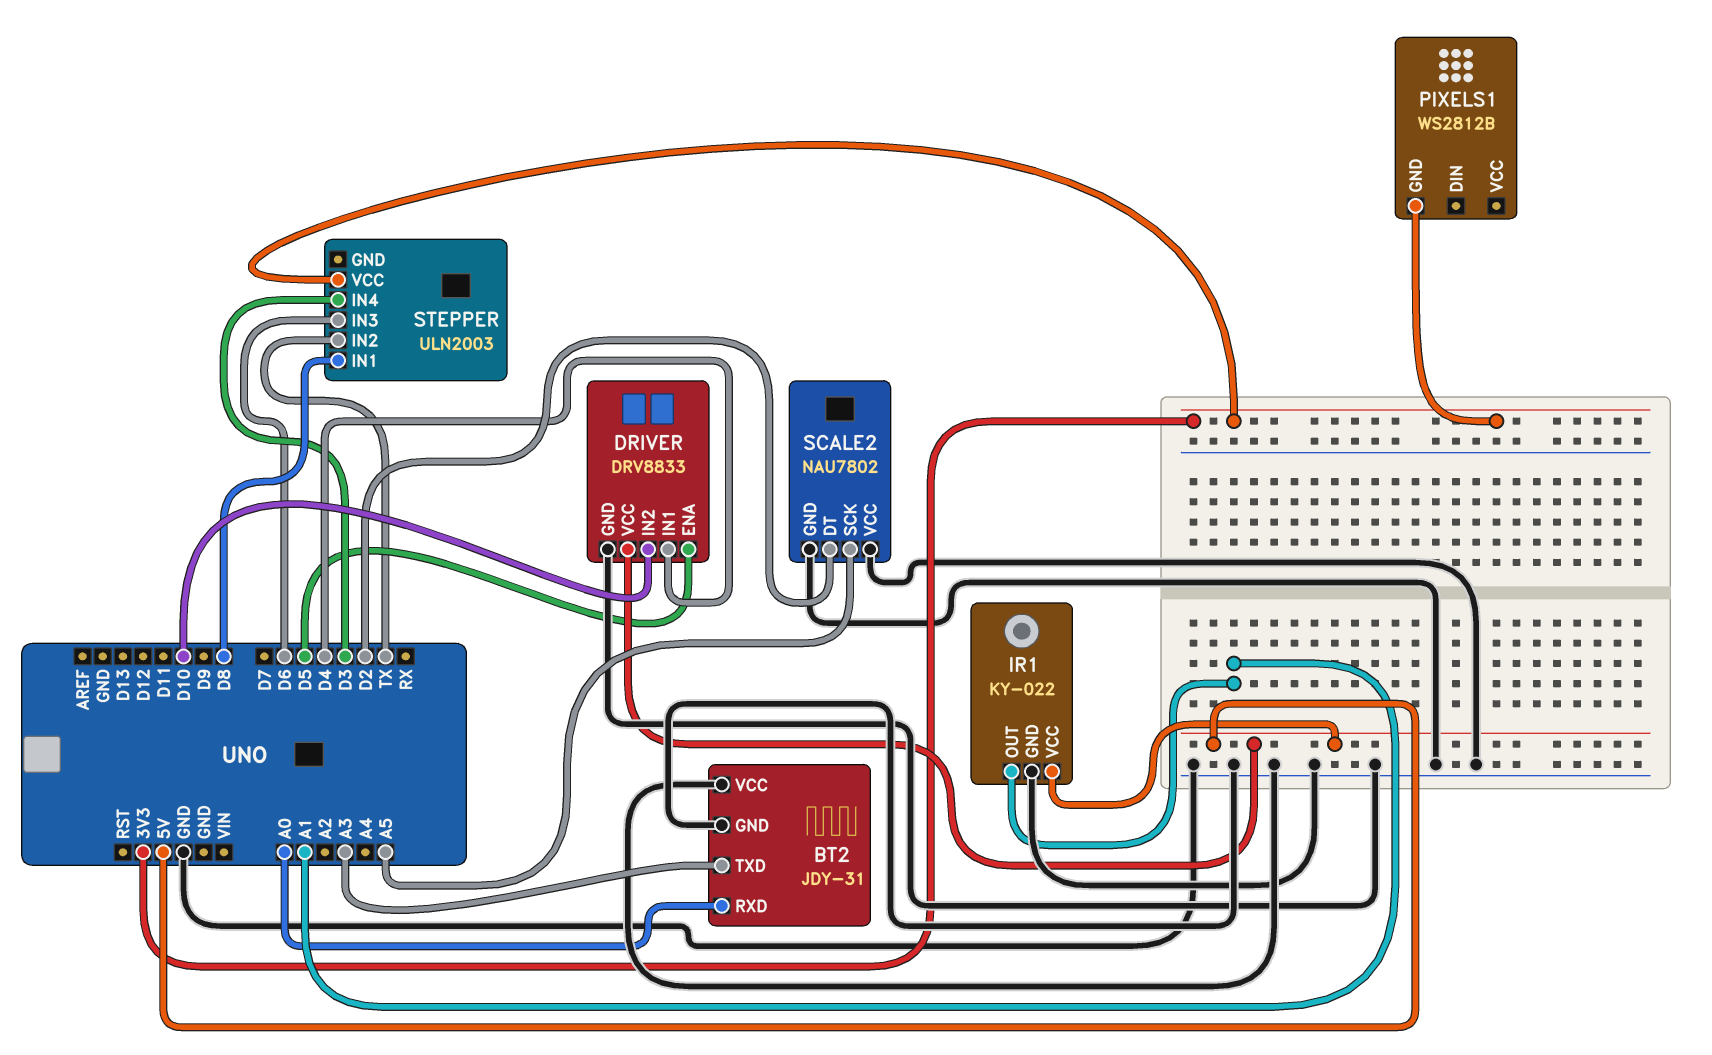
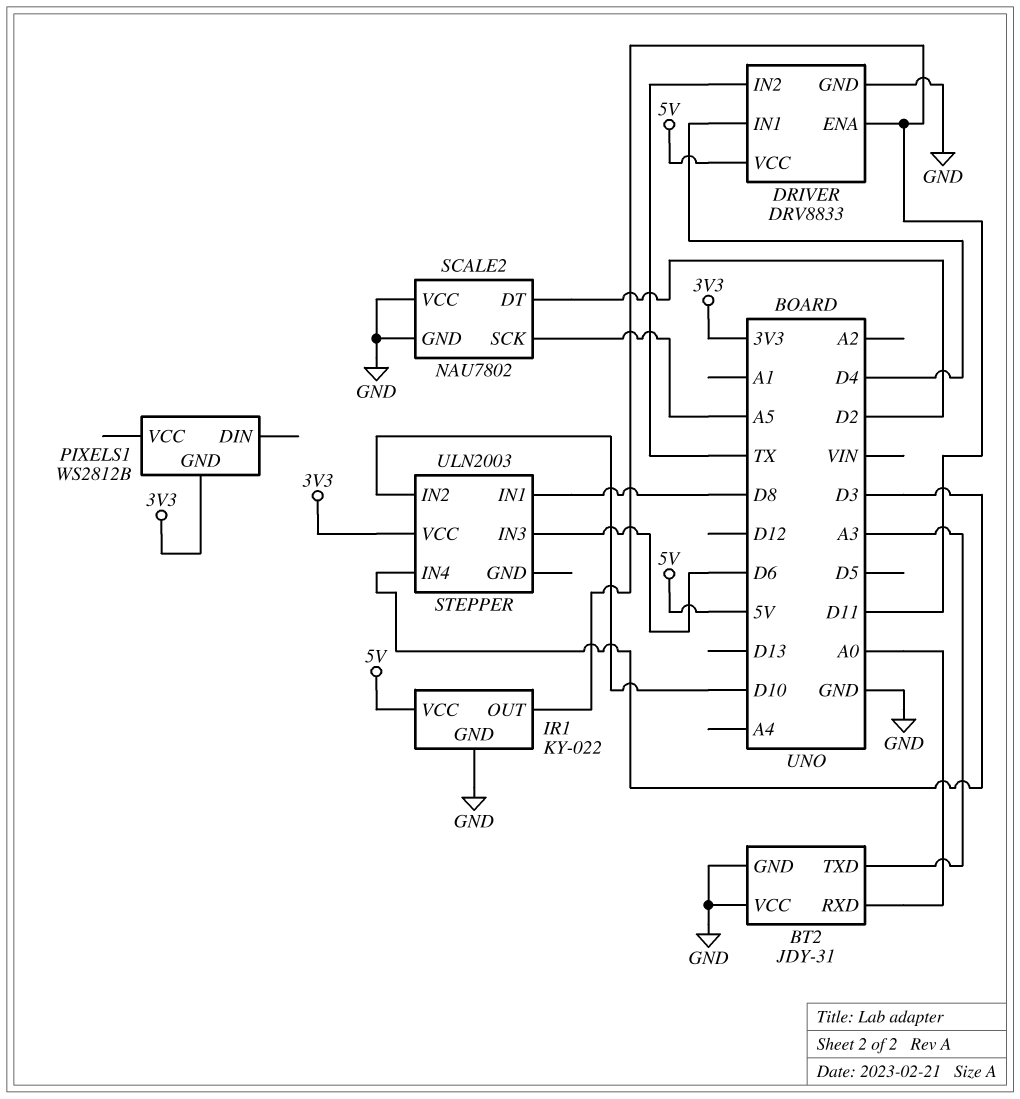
DRIVER pin ENA: D5 -> D11
DRIVER pin IN2: D10 -> TX
IR1 pin OUT: A1 -> D11
STEPPER pin IN2: TX -> D10

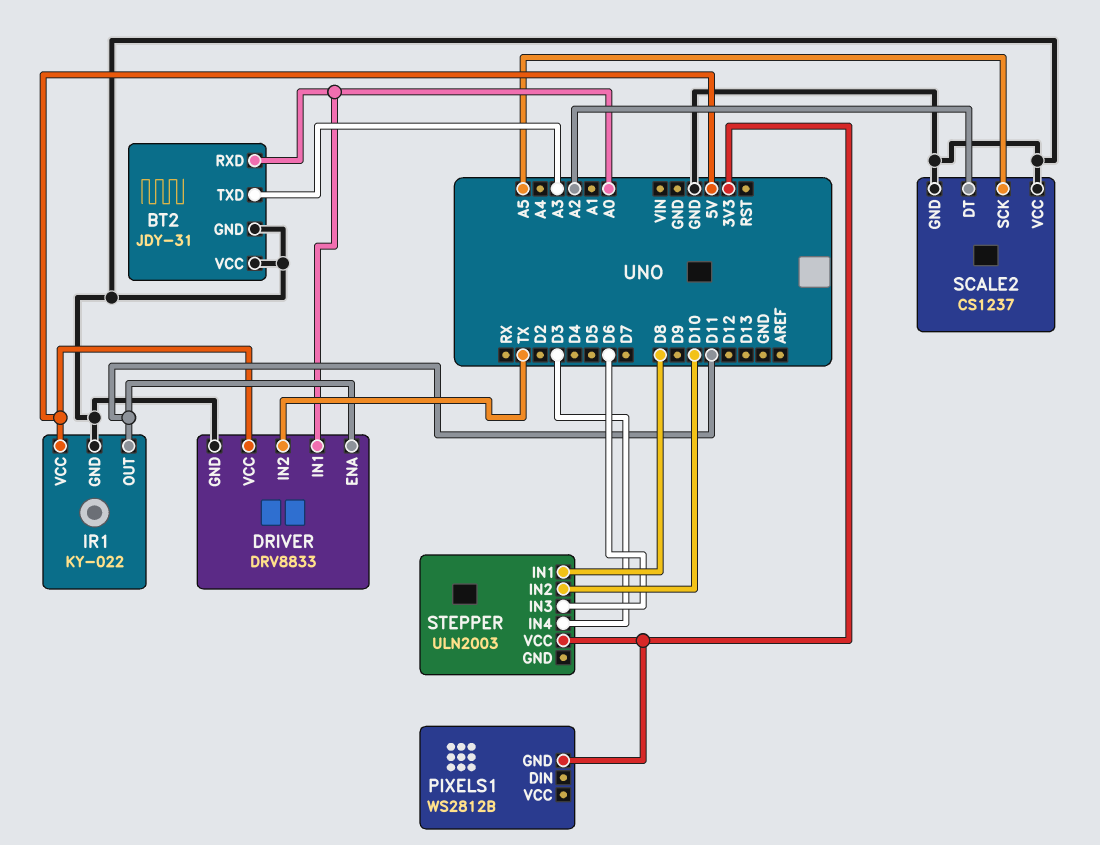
DRIVER pin IN1: D4 -> A0
SCALE2: NAU7802 -> CS1237
SCALE2 pin DT: D2 -> A2

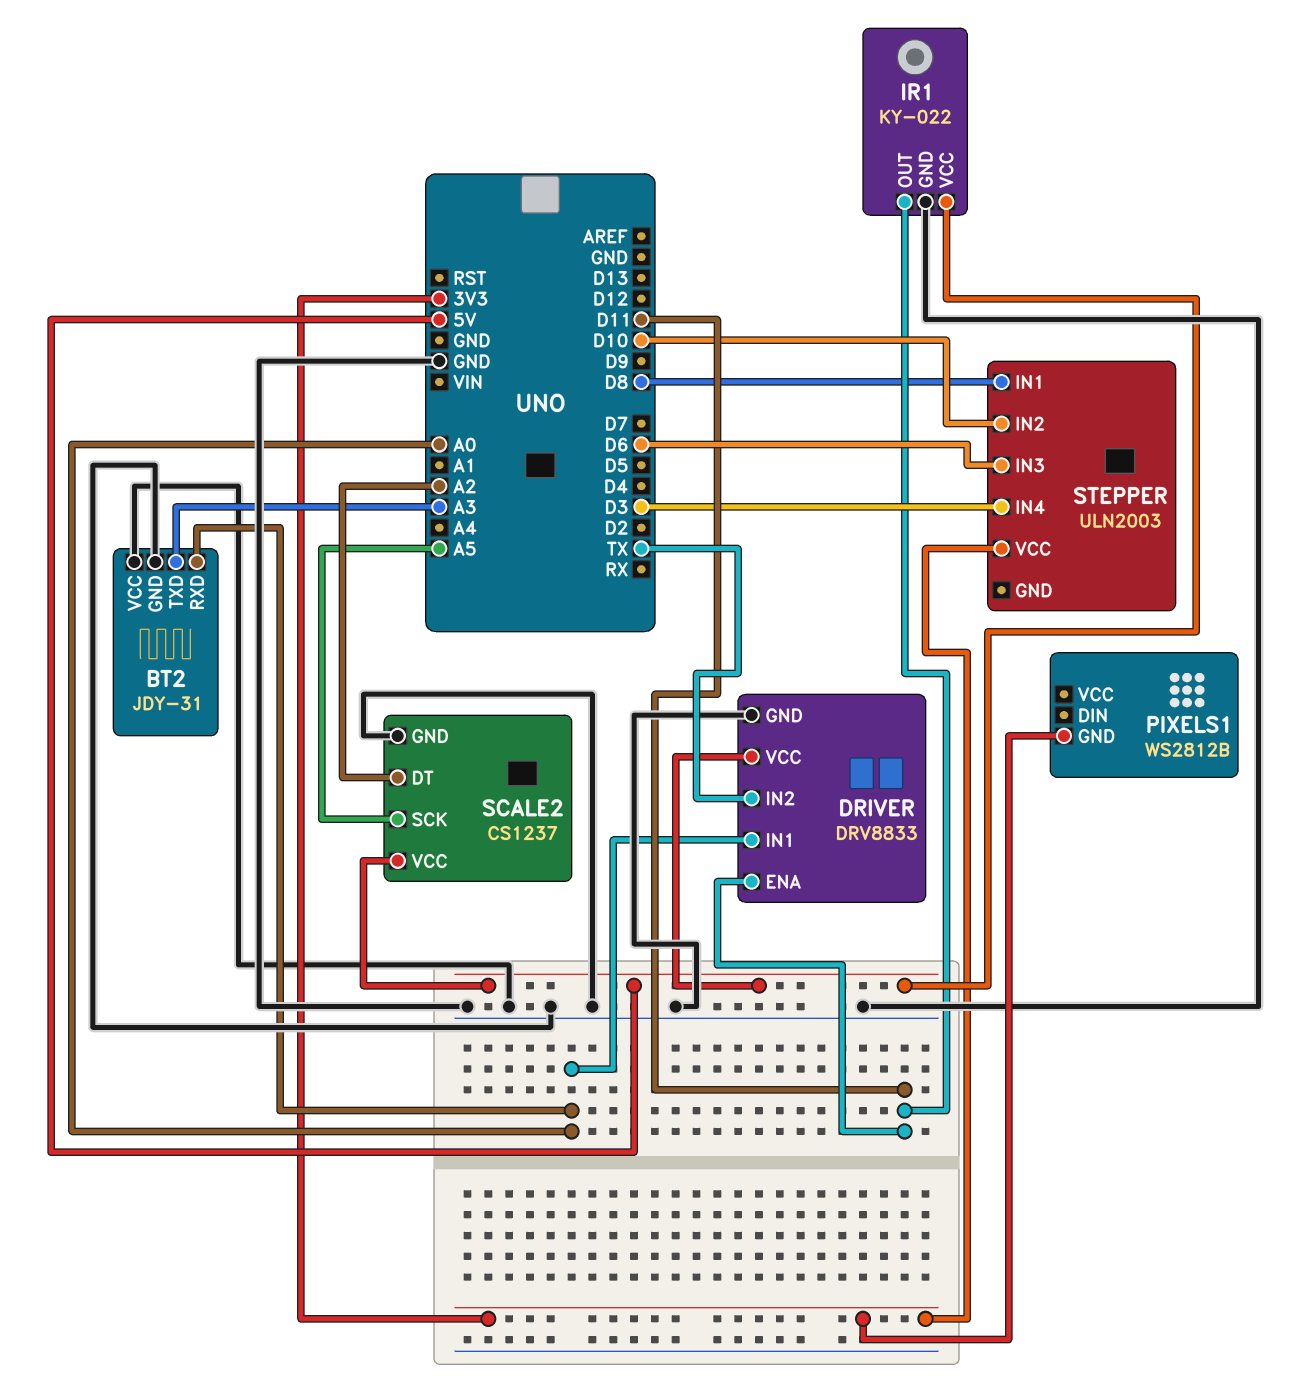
SCALE2 pin VCC: GND -> 5V

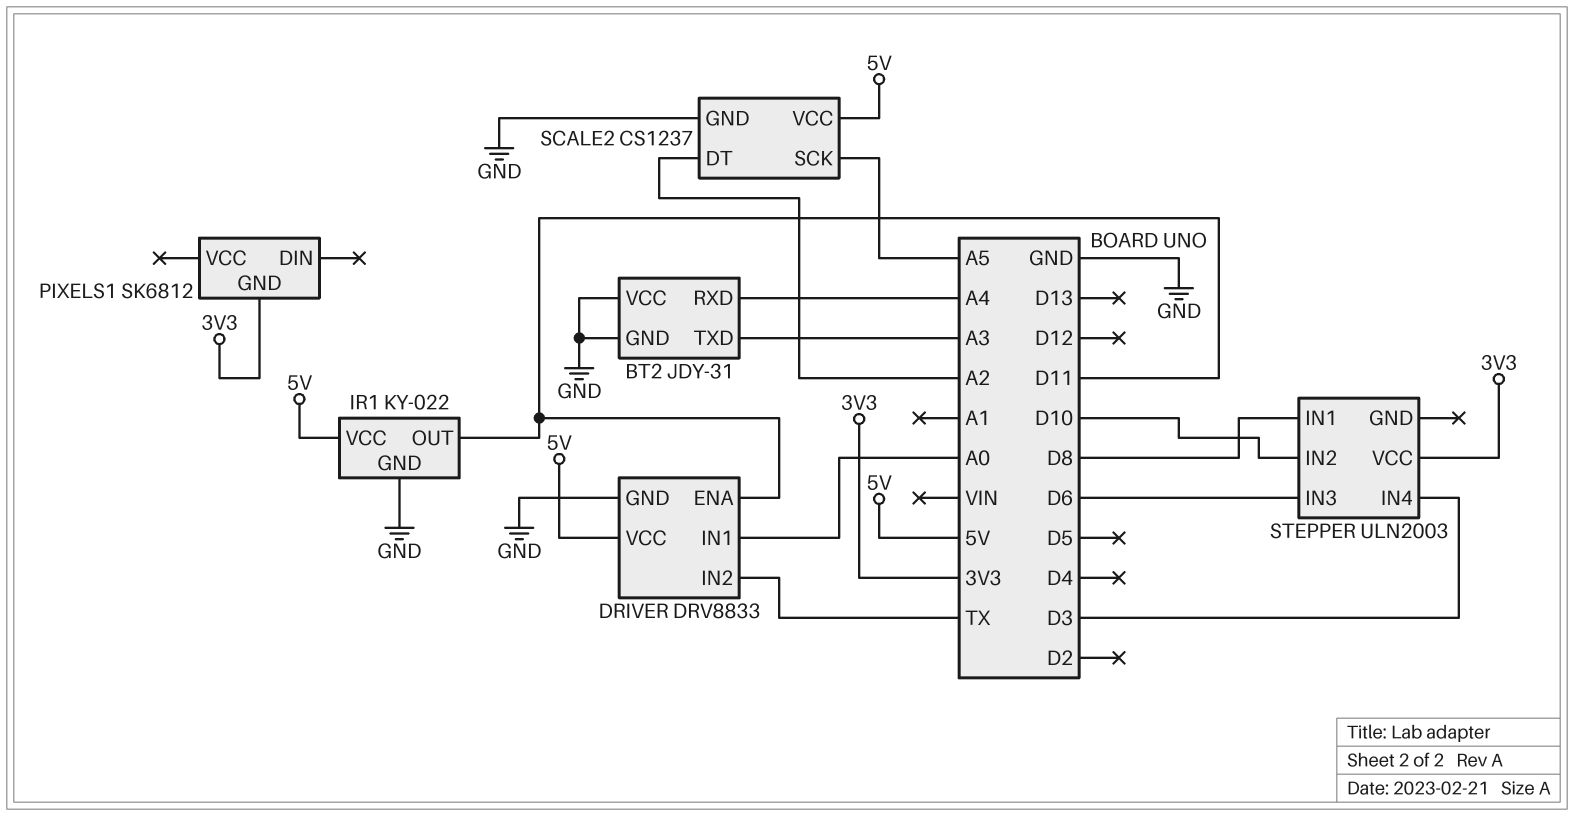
BT2 pin RXD: A0 -> A4
PIXELS1: WS2812B -> SK6812

